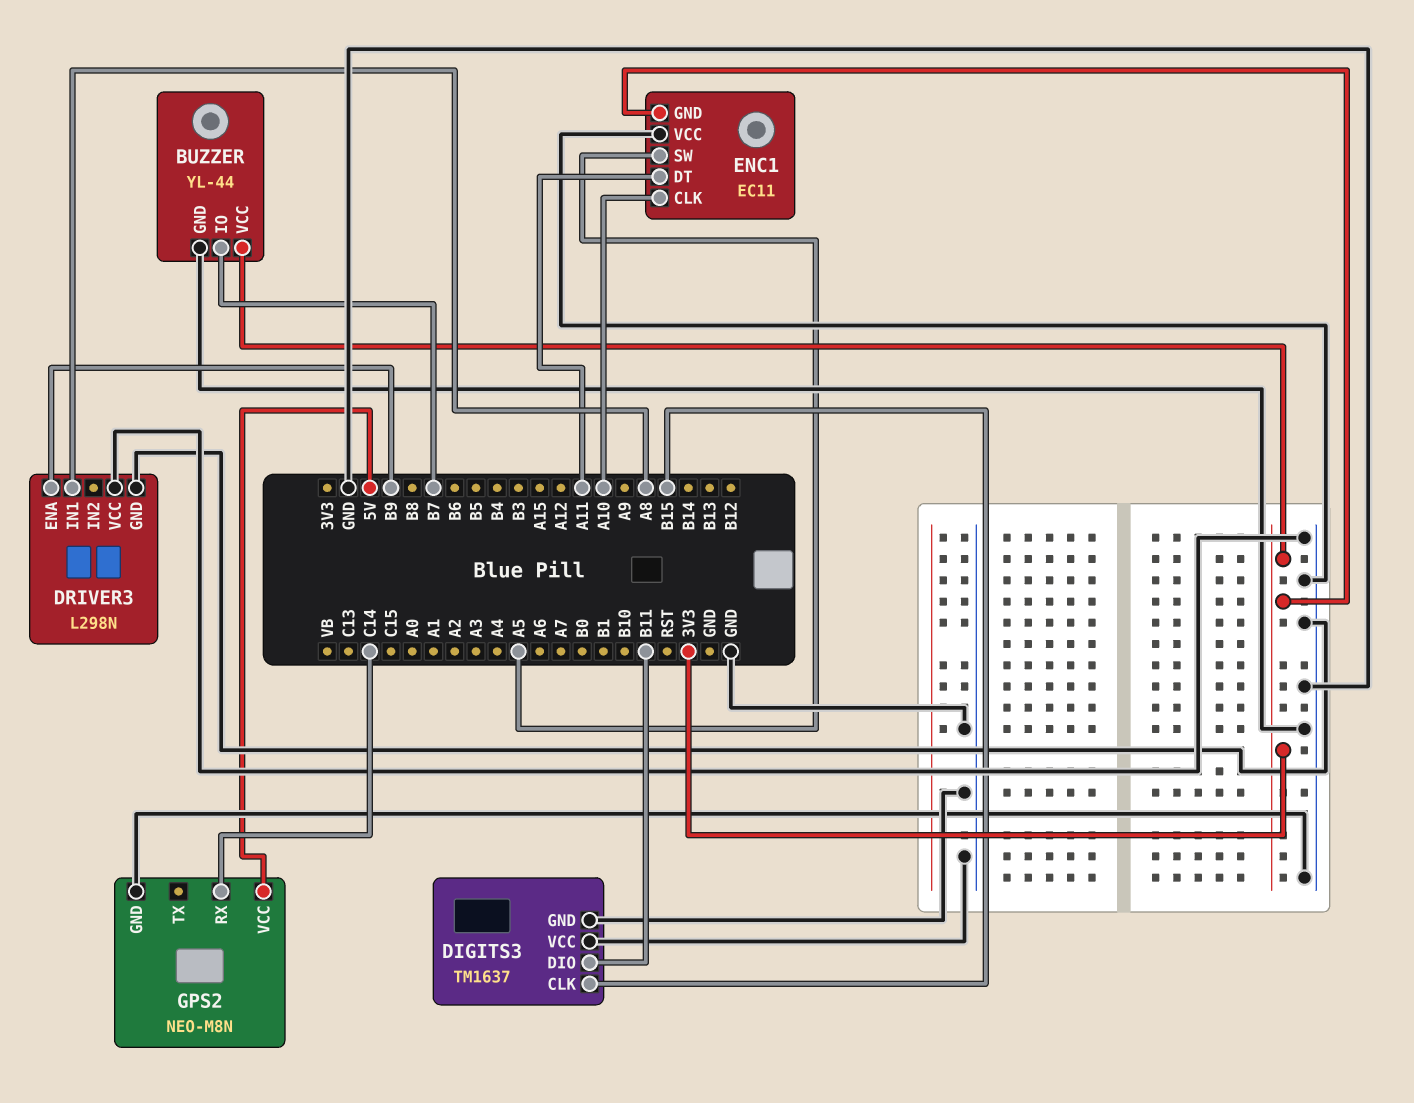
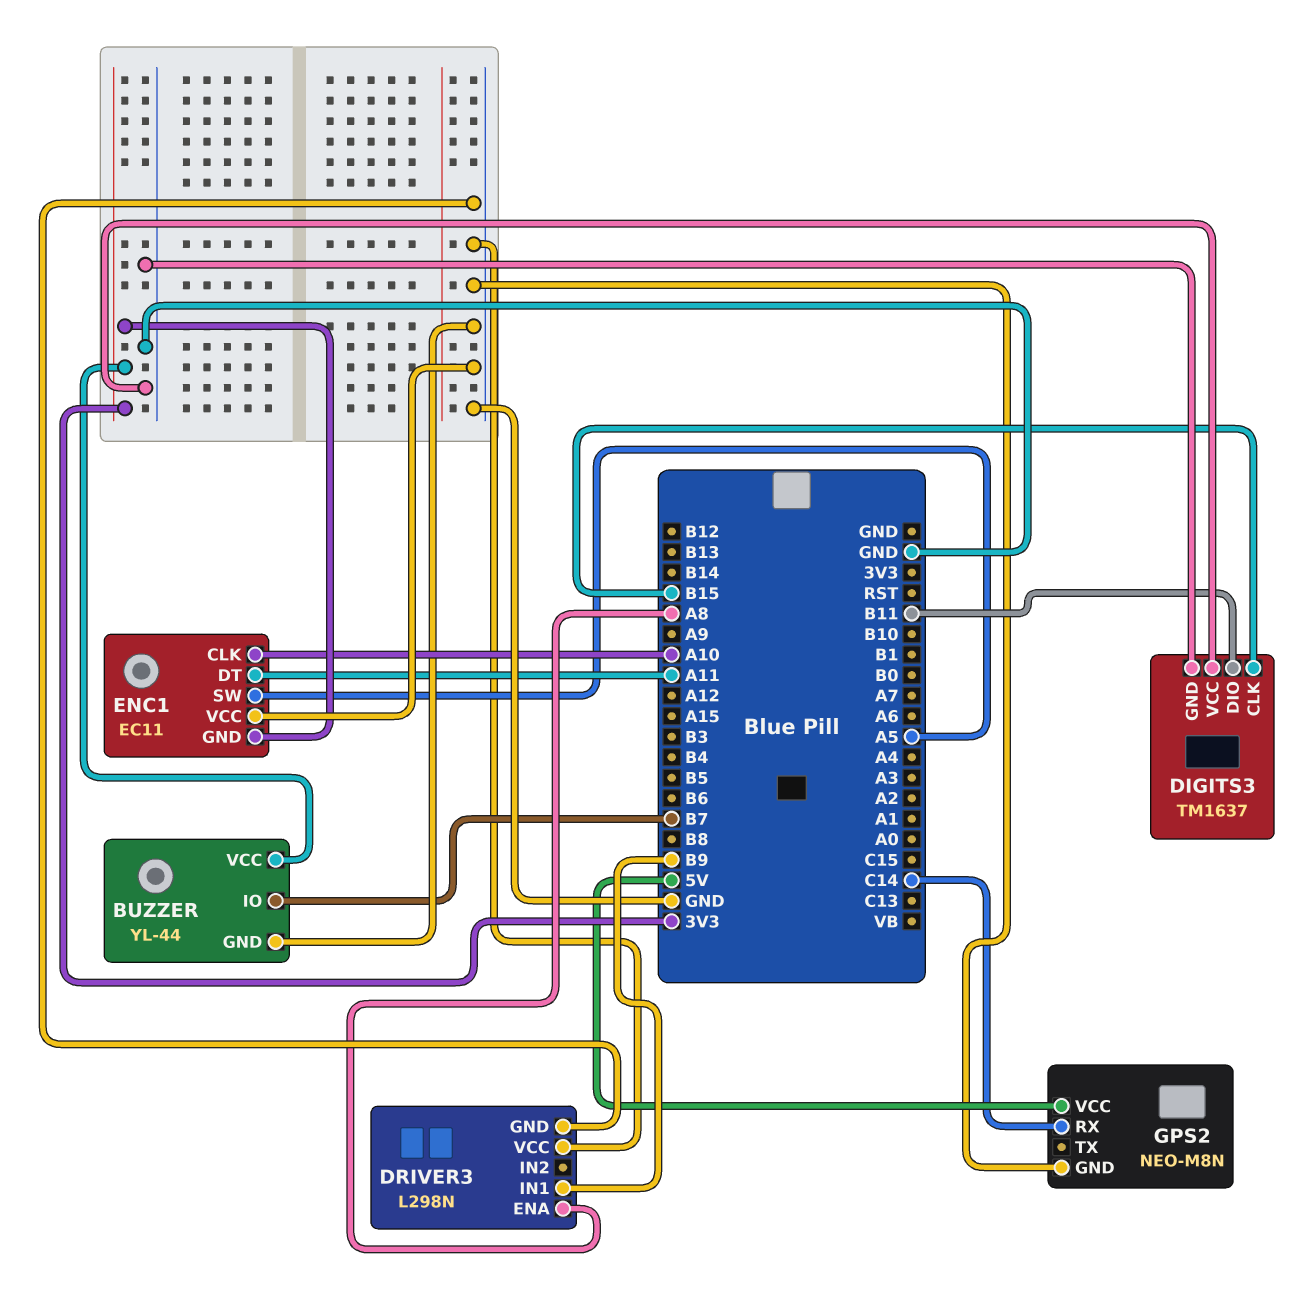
DRIVER3 pin ENA: B9 -> A8
DRIVER3 pin IN1: A8 -> B9

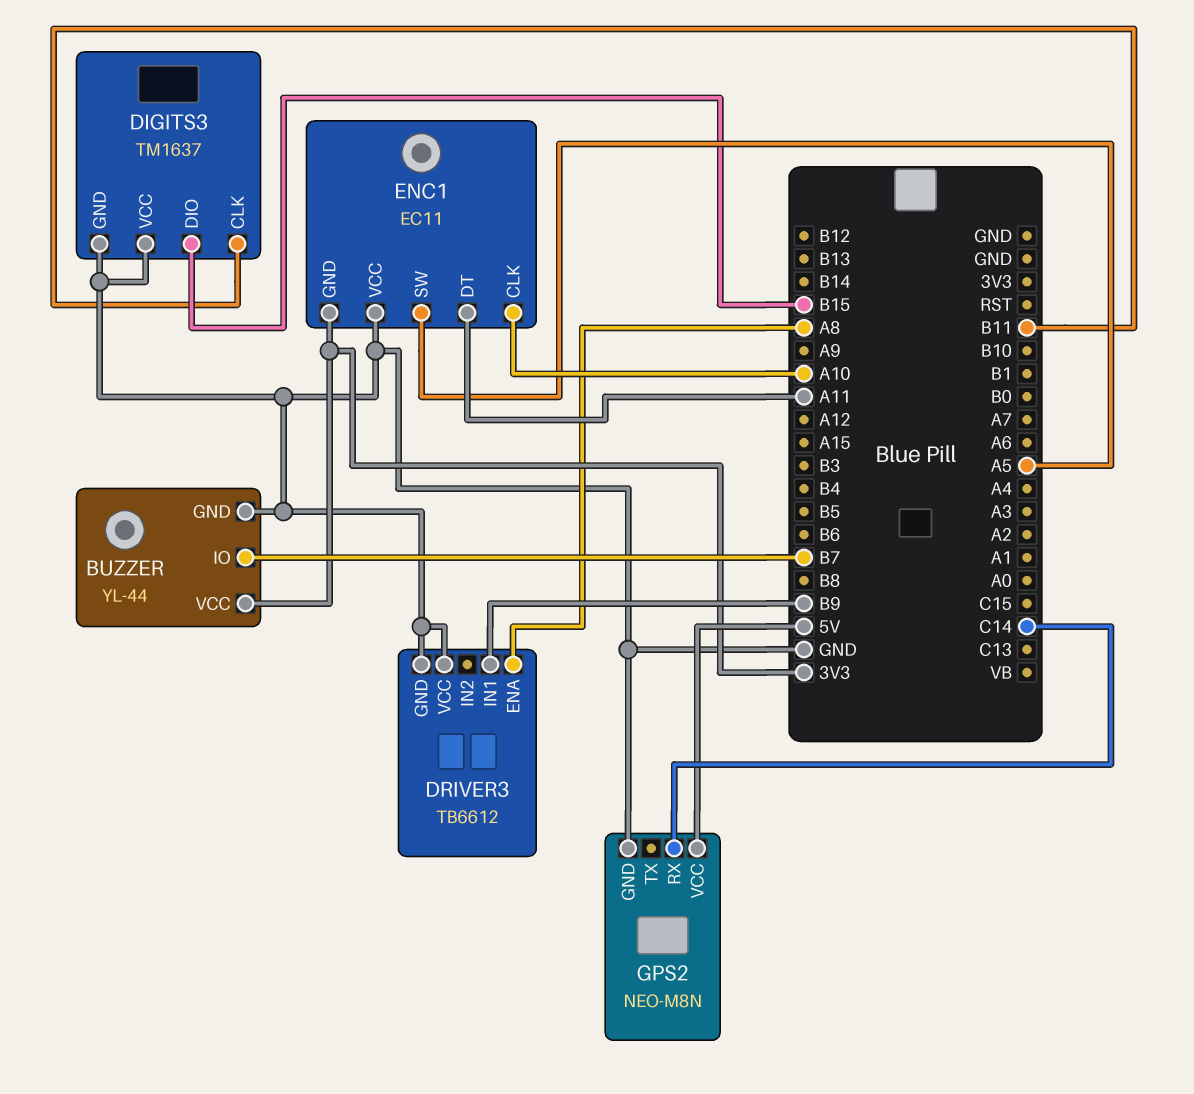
DIGITS3 pin CLK: B15 -> B11
DIGITS3 pin DIO: B11 -> B15
DRIVER3: L298N -> TB6612

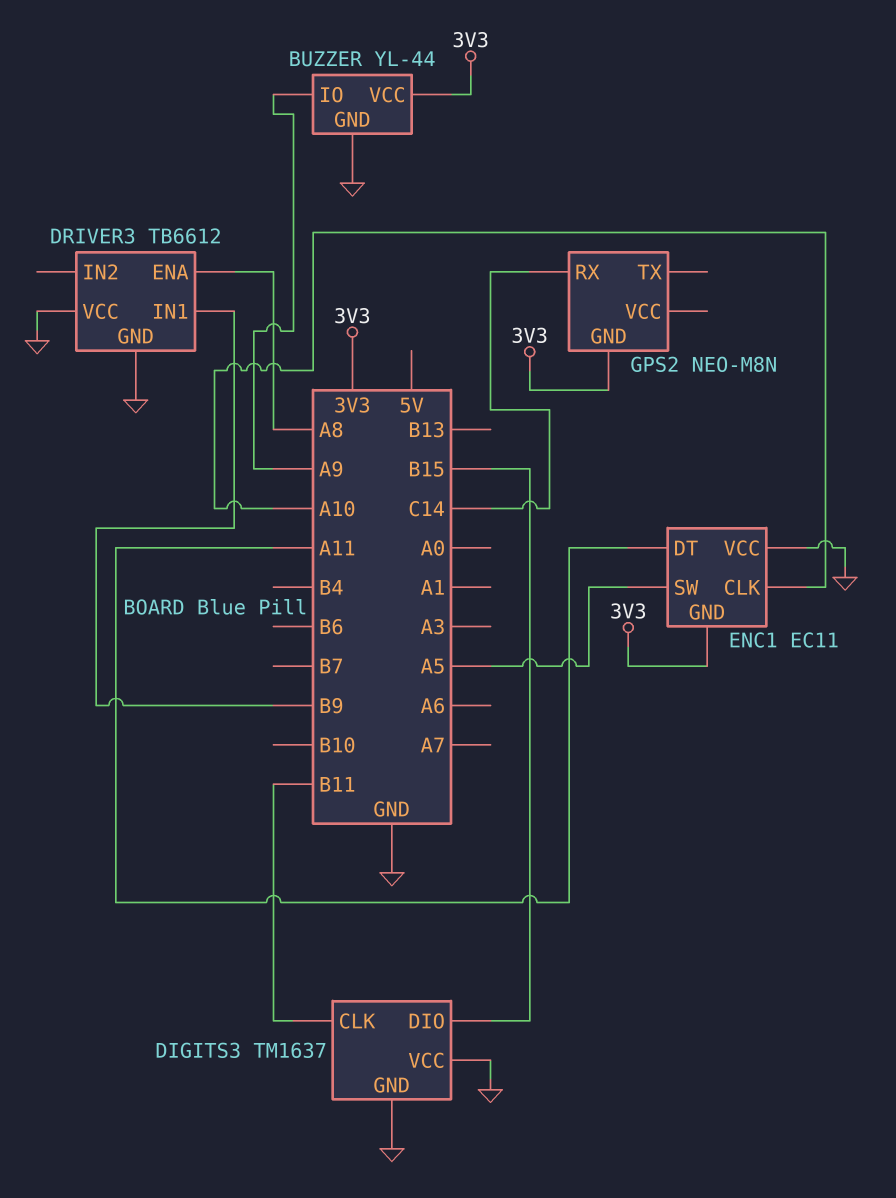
BUZZER pin IO: B7 -> A9
GPS2 pin GND: GND -> 3V3
GPS2 pin VCC: 5V -> none

